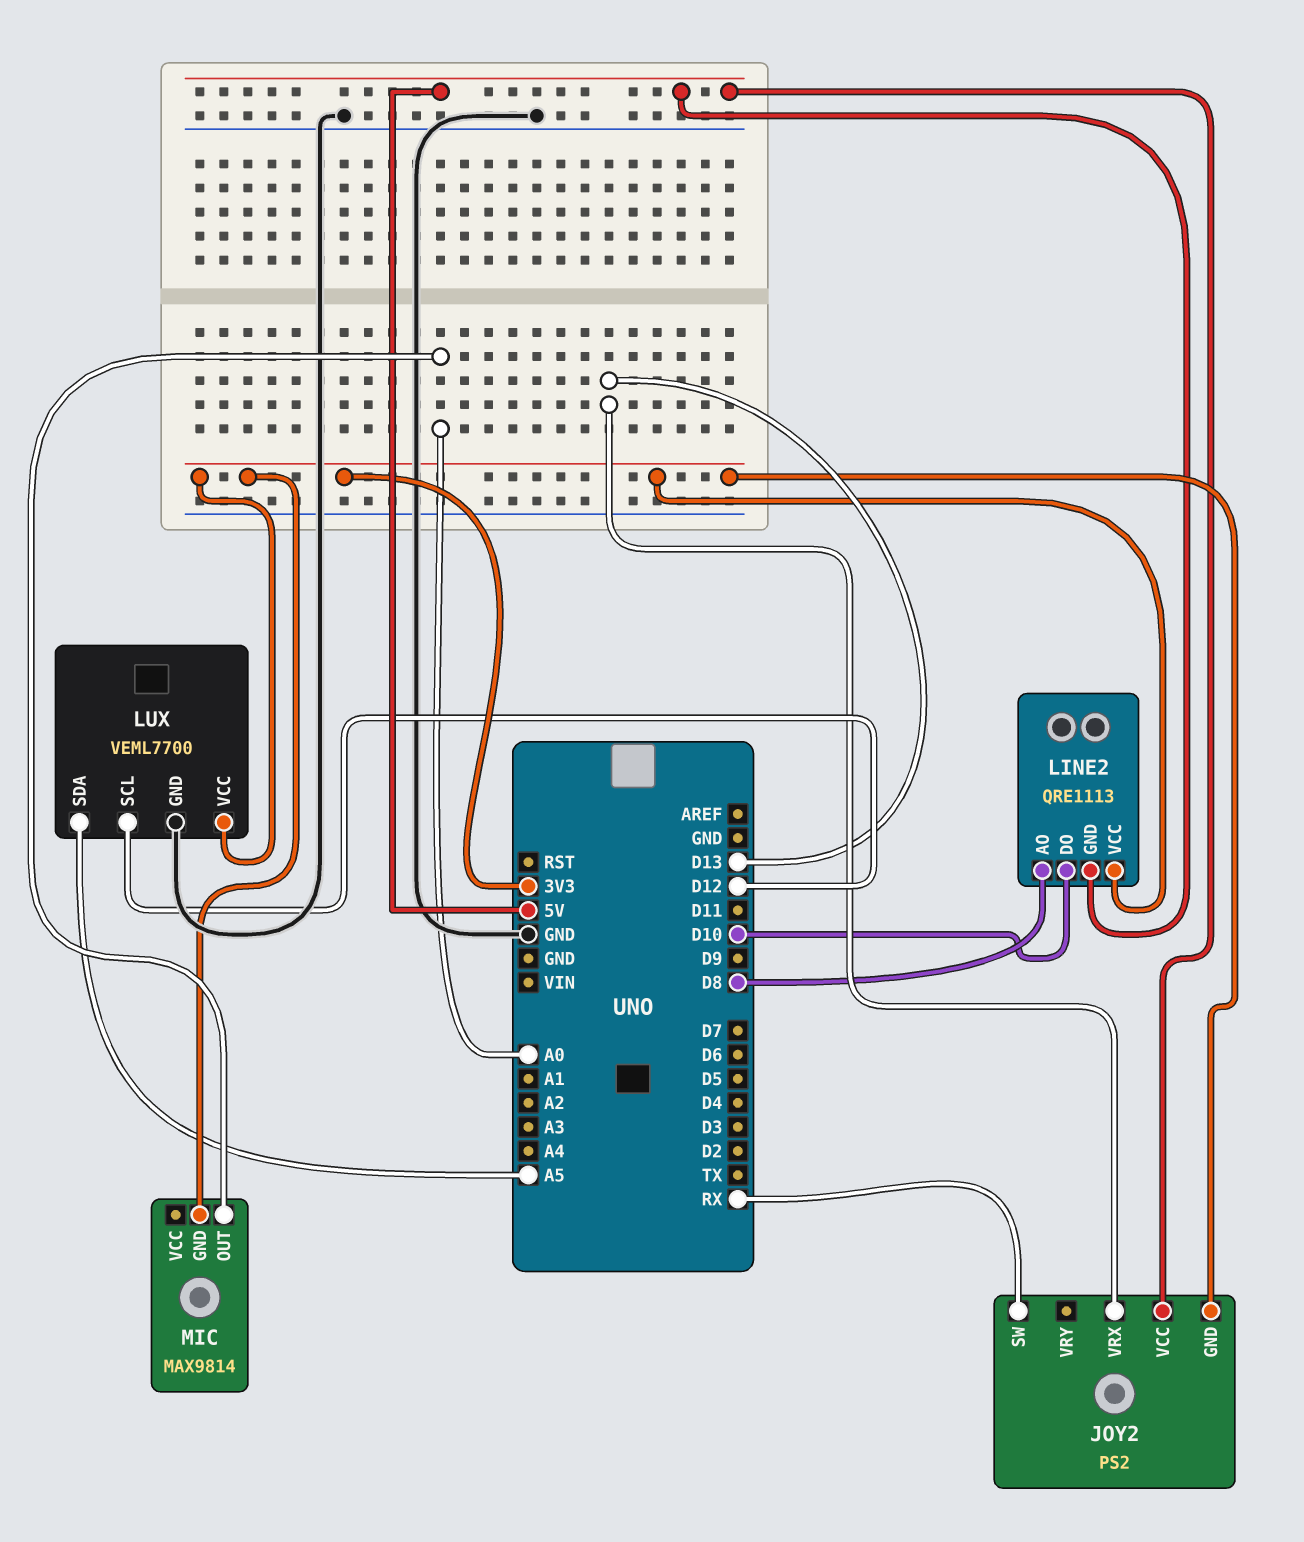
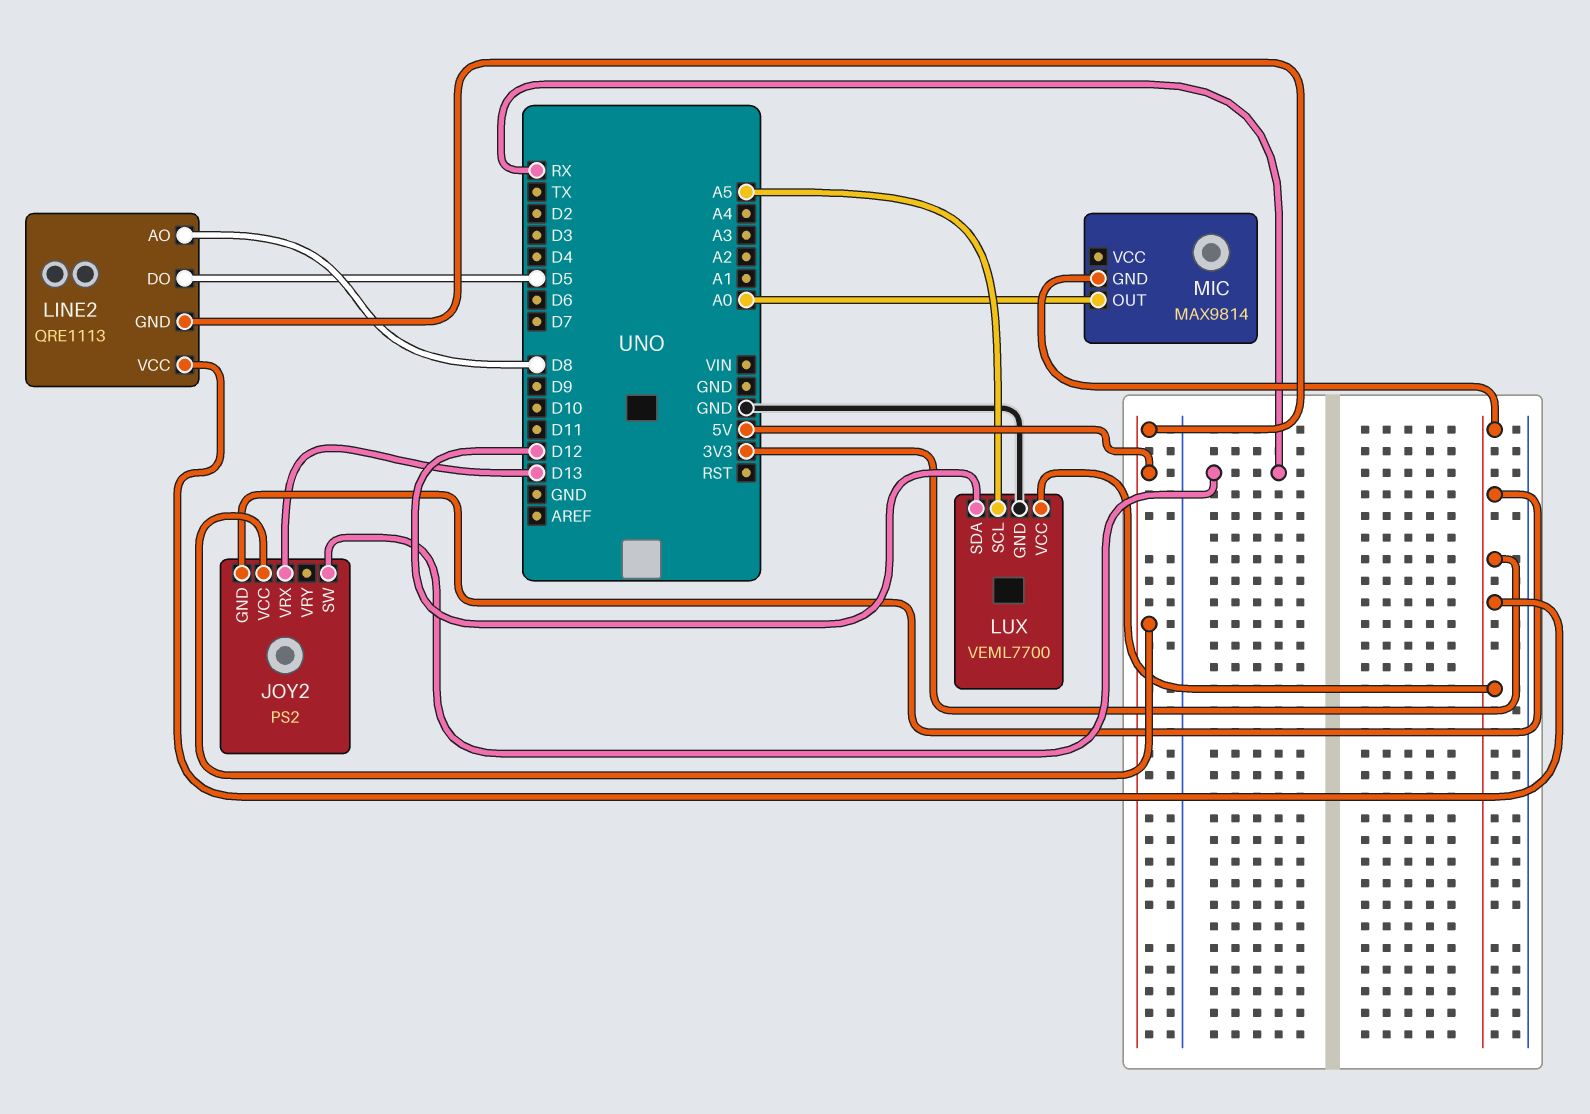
LINE2 pin DO: D10 -> D5
LUX pin SCL: D12 -> A5
LUX pin SDA: A5 -> D12

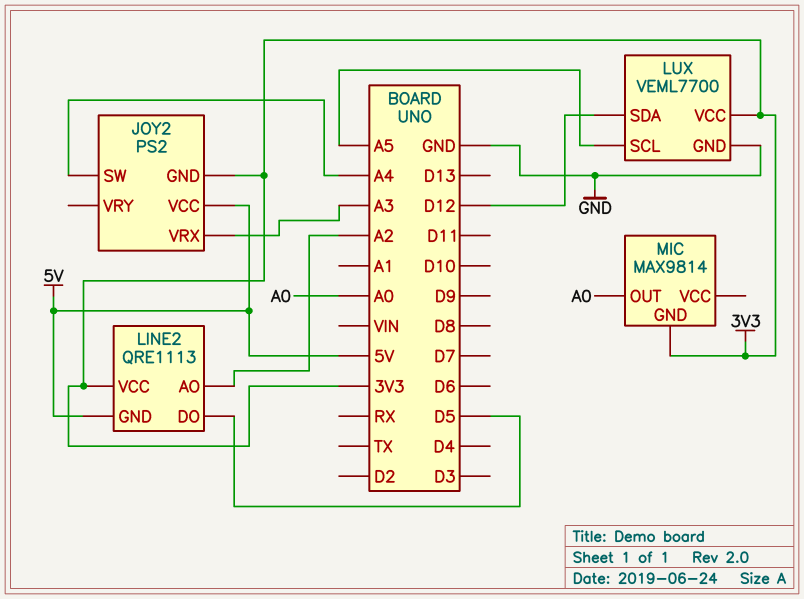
JOY2 pin SW: RX -> A4
JOY2 pin VRX: D13 -> A3
LINE2 pin AO: D8 -> A2

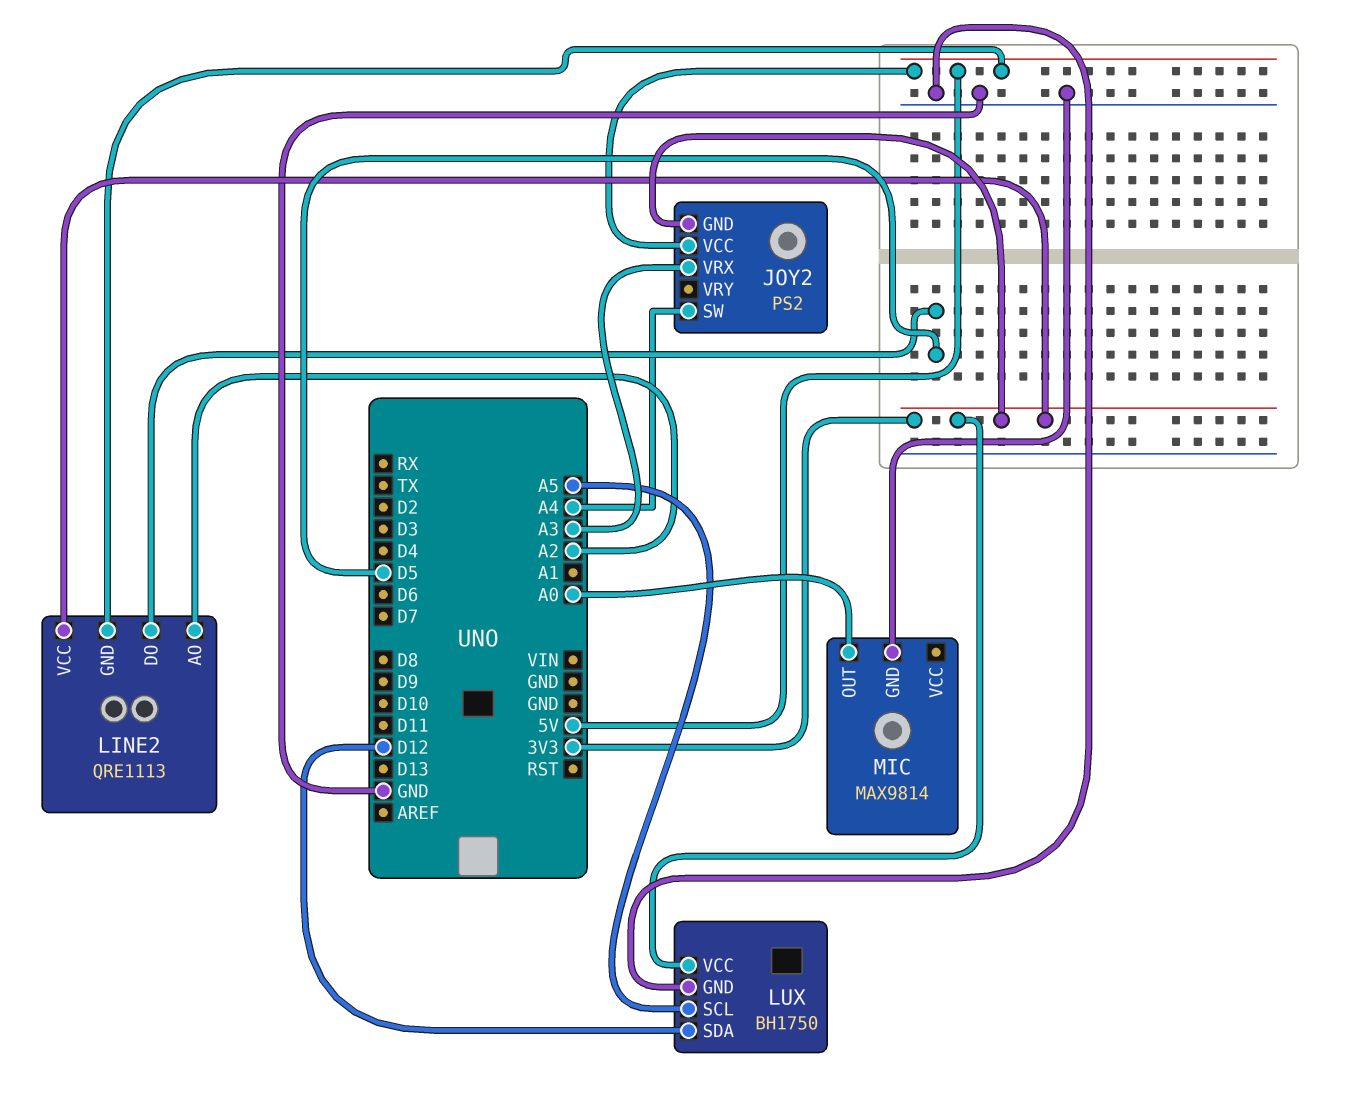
LUX: VEML7700 -> BH1750
MIC pin GND: 3V3 -> GND

